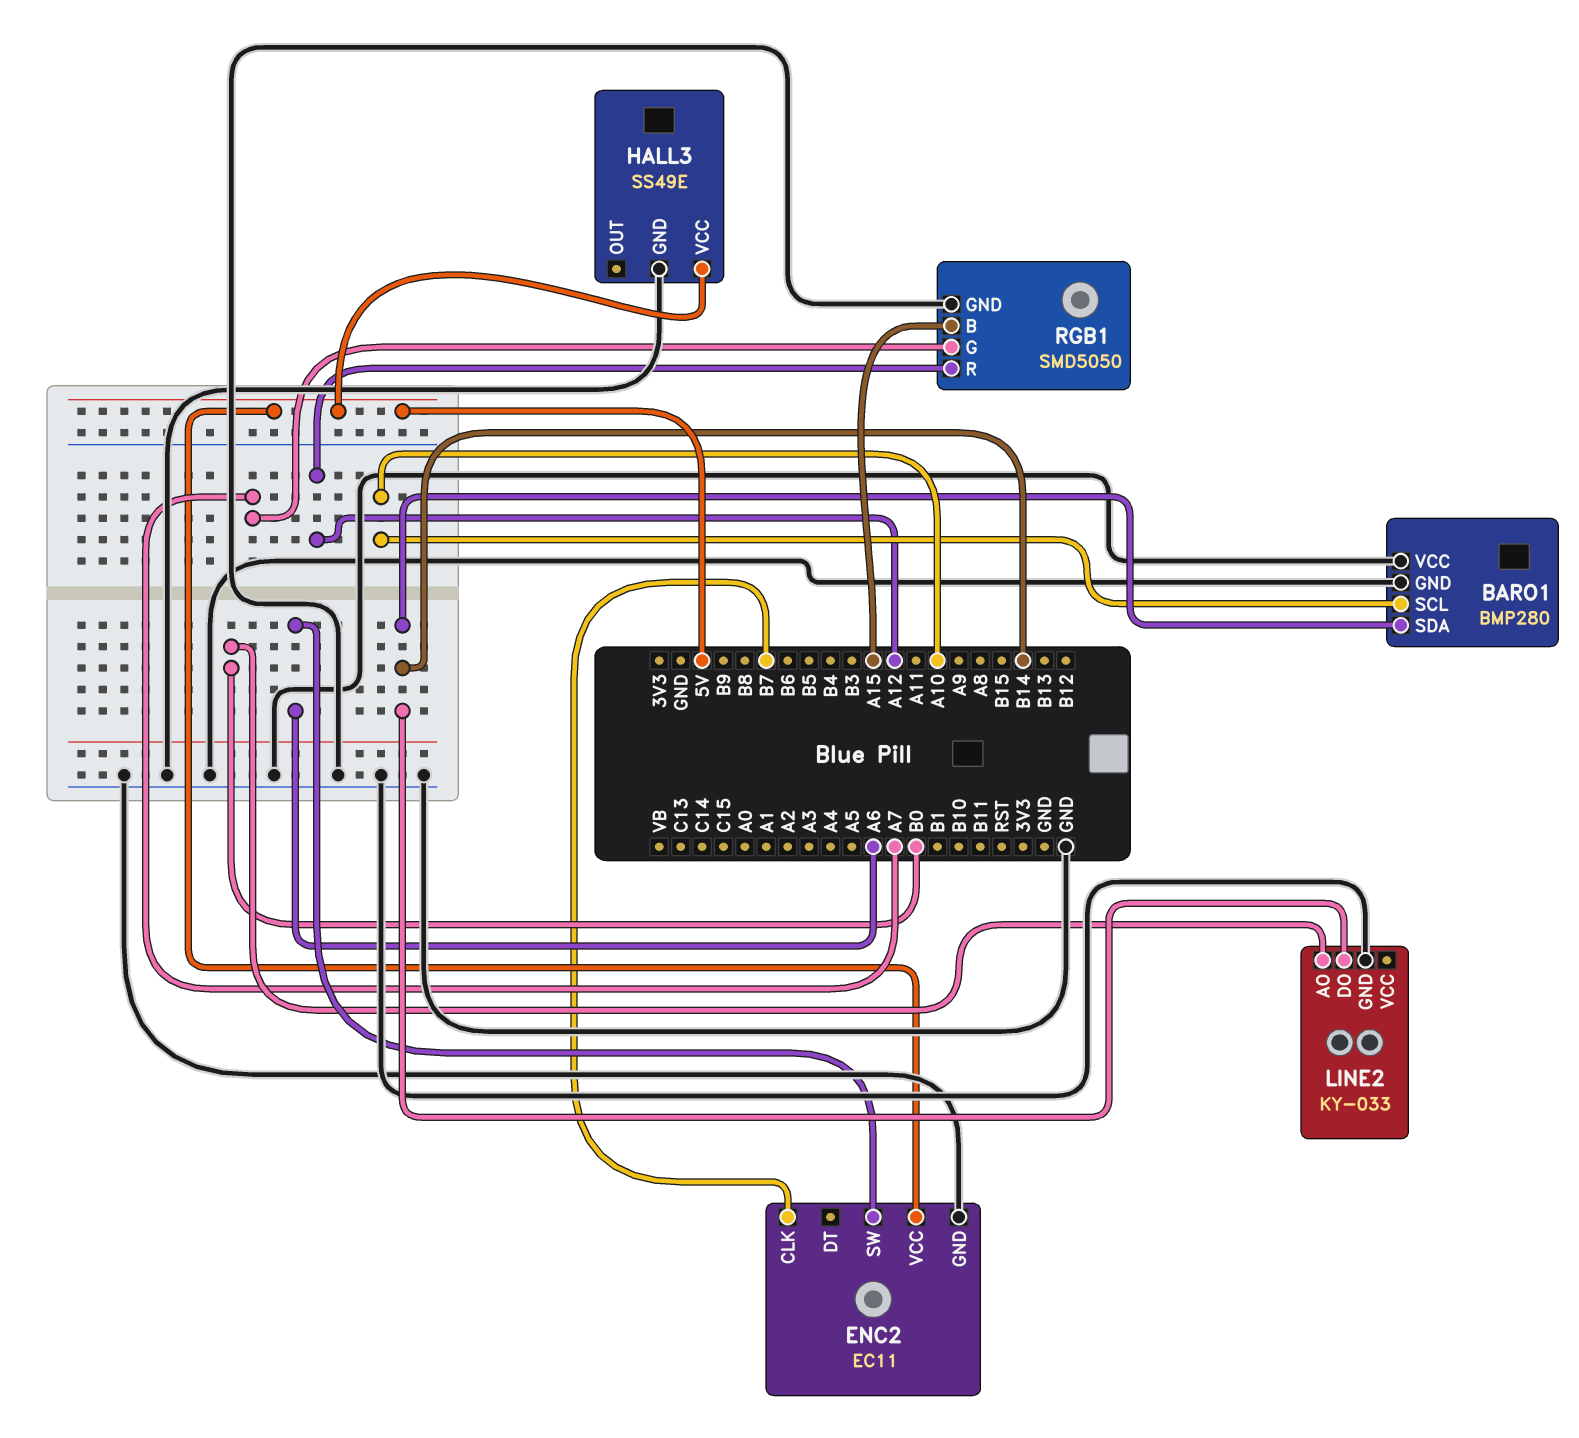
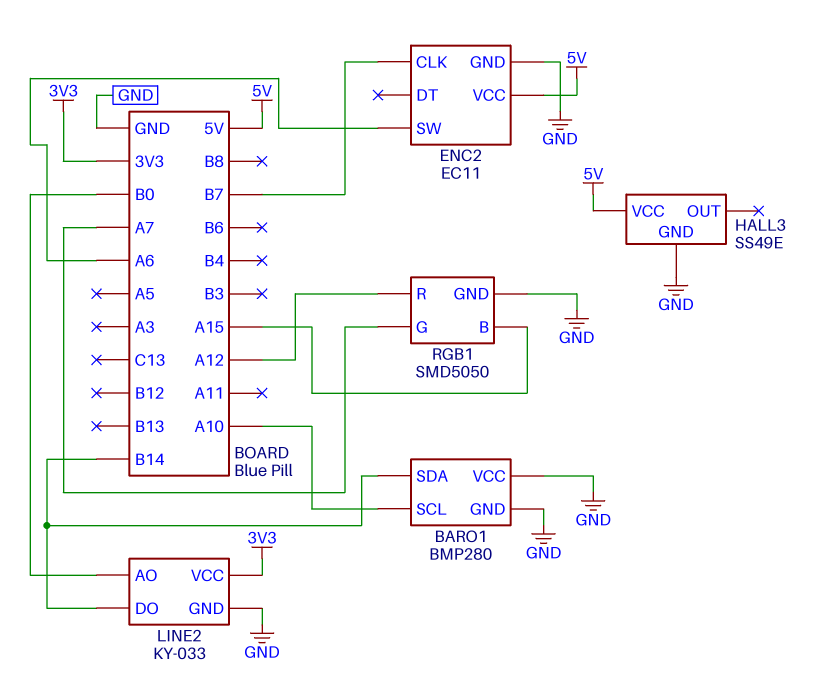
LINE2 pin VCC: none -> 3V3

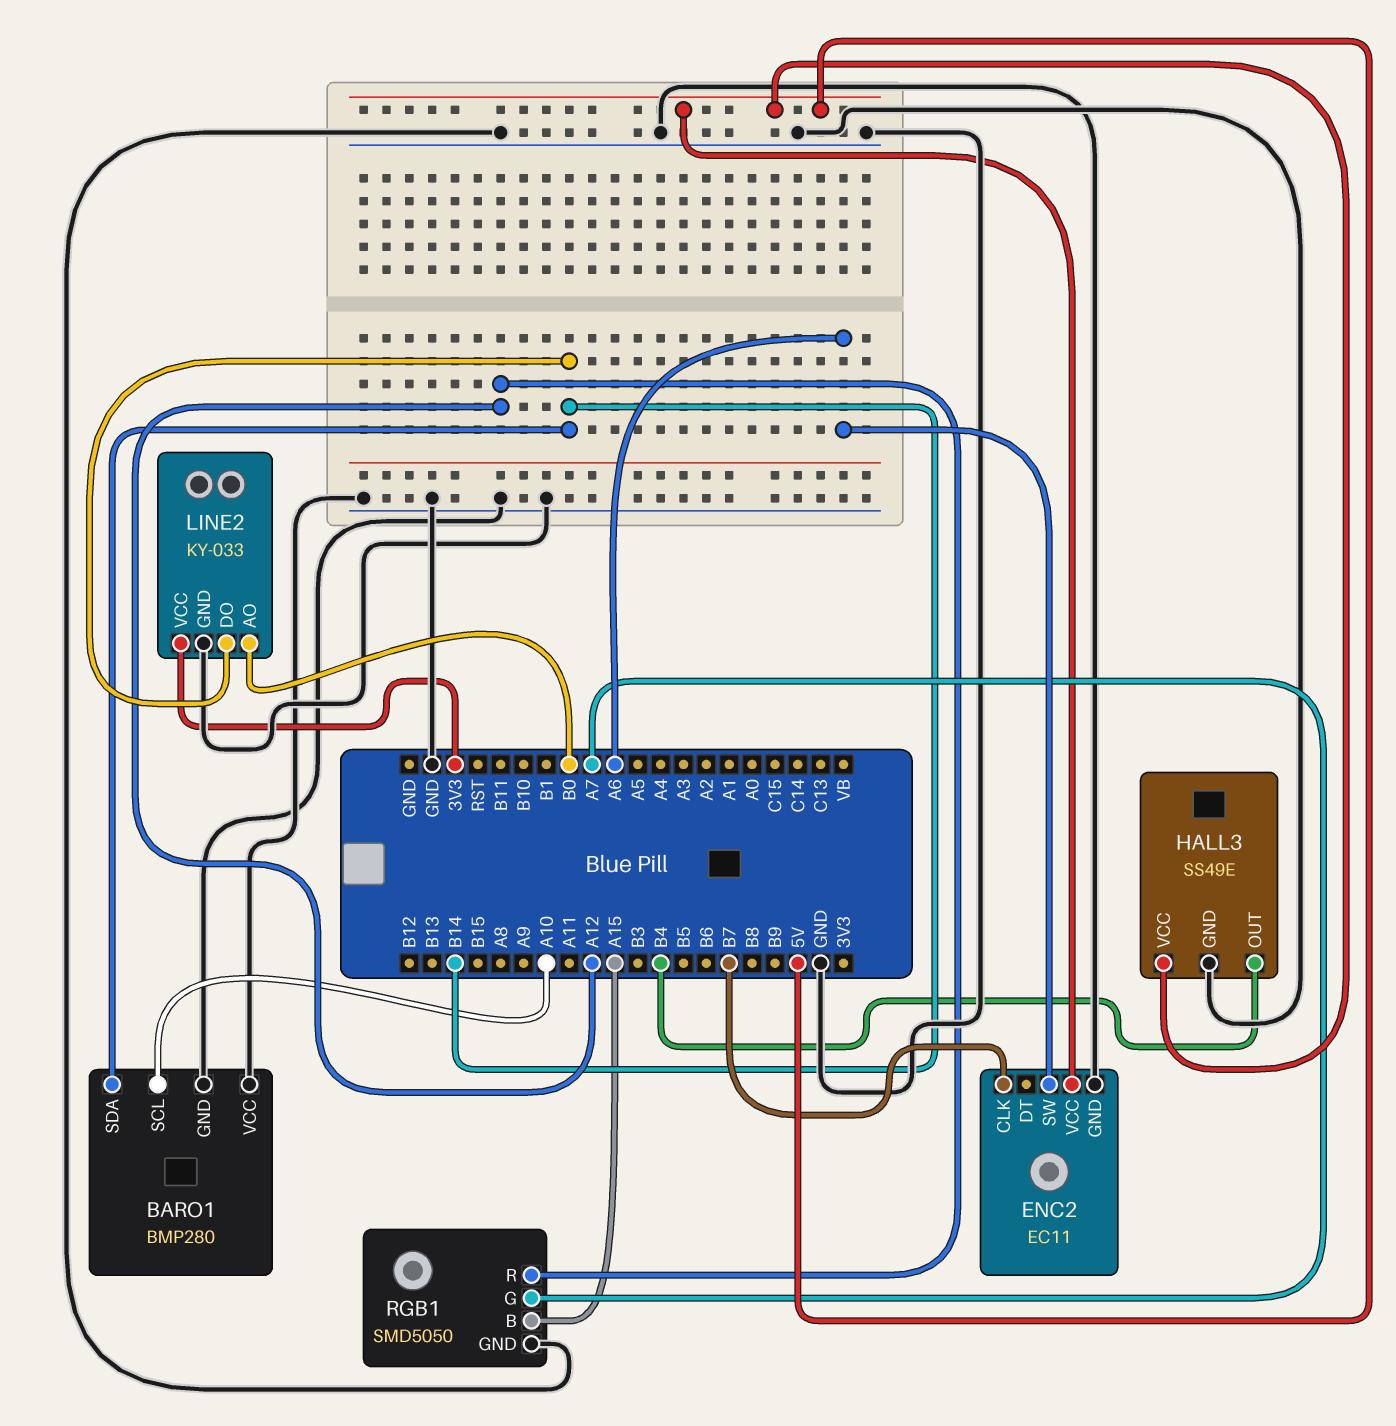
HALL3 pin OUT: none -> B4

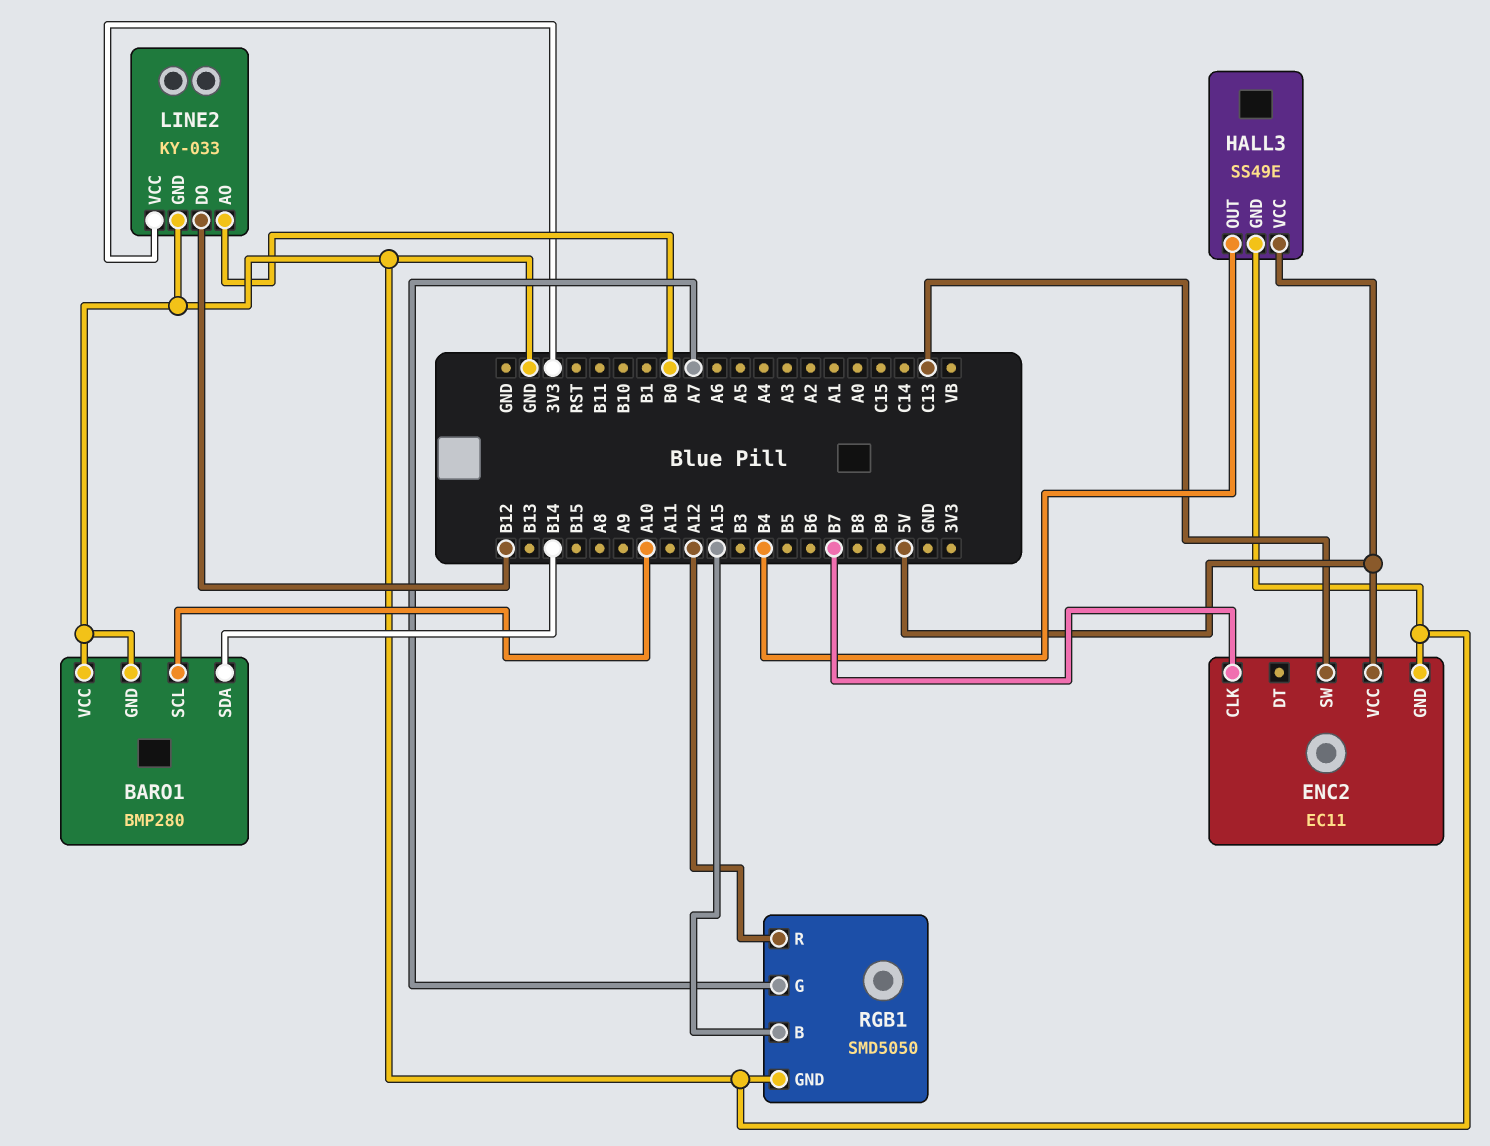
ENC2 pin SW: A6 -> C13
LINE2 pin DO: B14 -> B12

